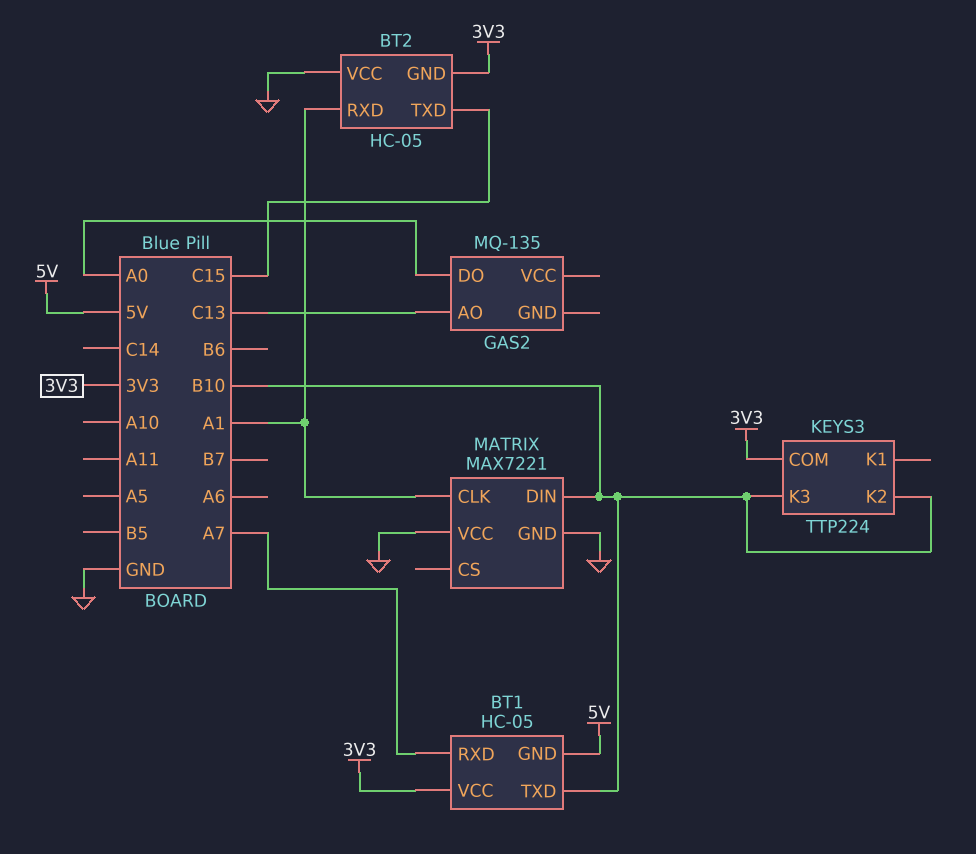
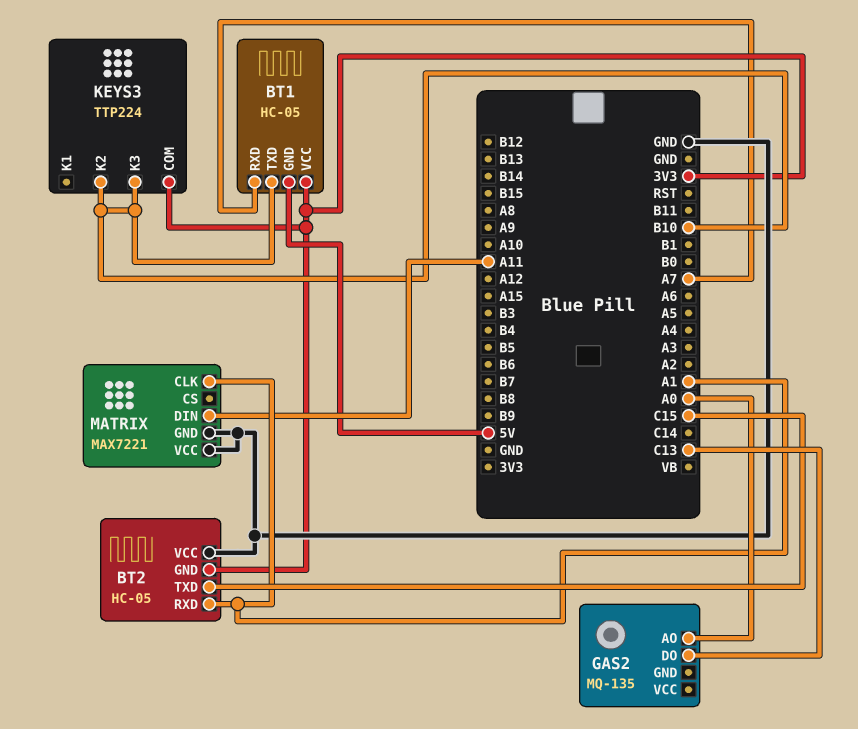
GAS2 pin AO: C13 -> A0
GAS2 pin DO: A0 -> C13
MATRIX pin DIN: B10 -> A11

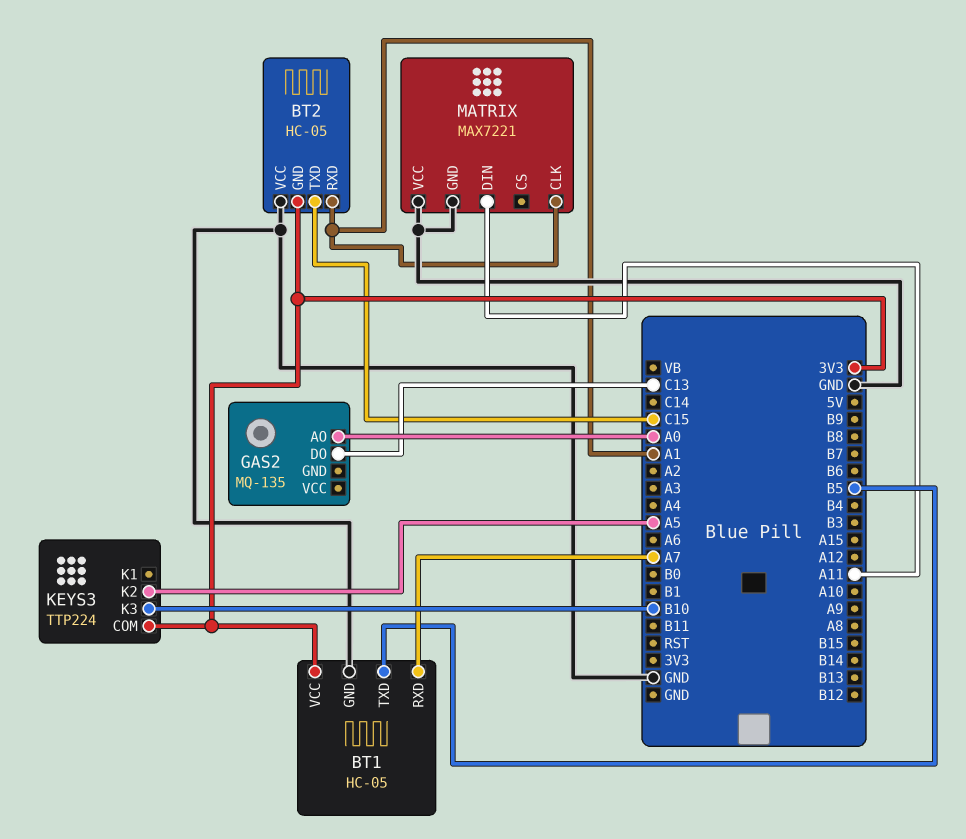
BT1 pin GND: 5V -> GND
BT1 pin TXD: B10 -> B5
KEYS3 pin K2: B10 -> A5

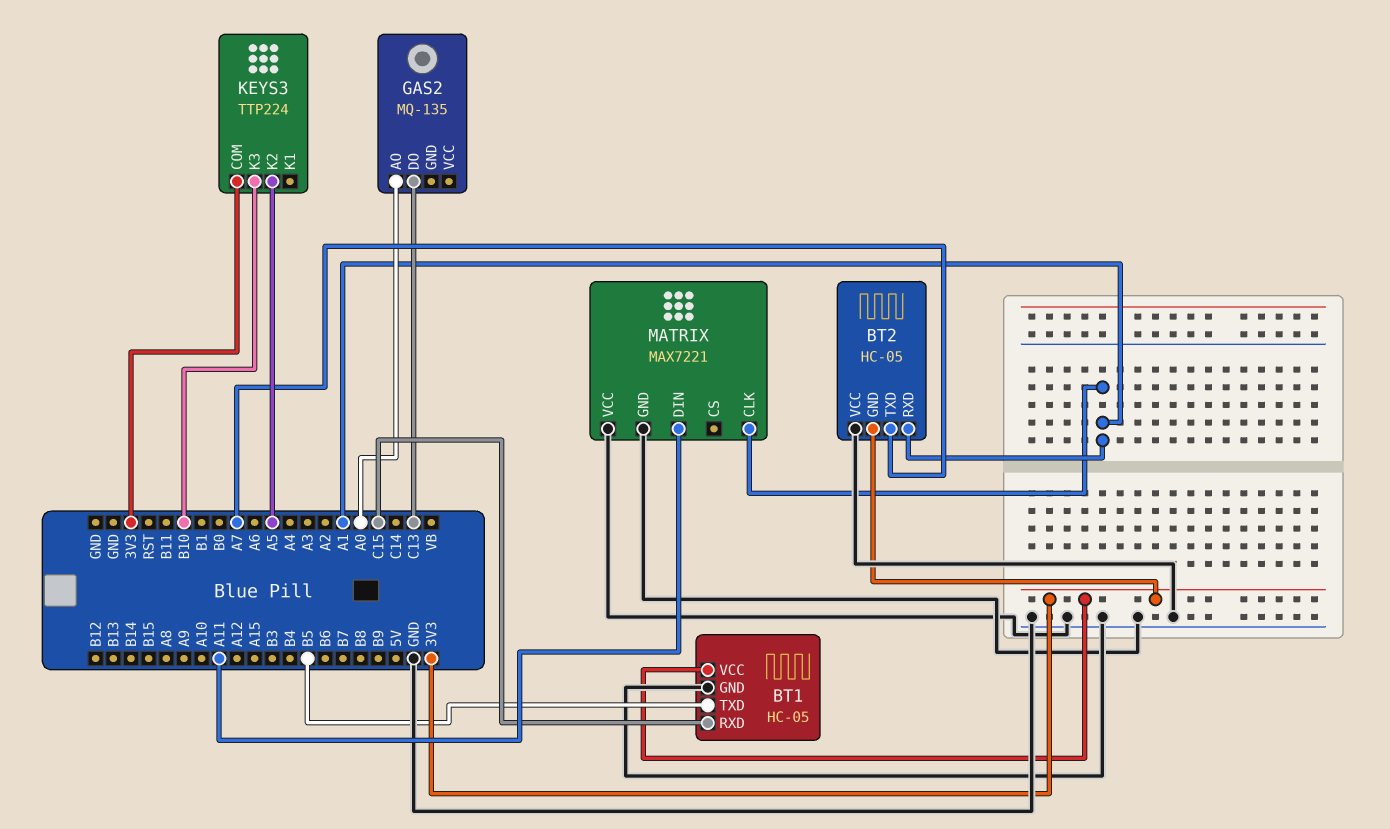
BT1 pin RXD: A7 -> C15
BT2 pin TXD: C15 -> A7

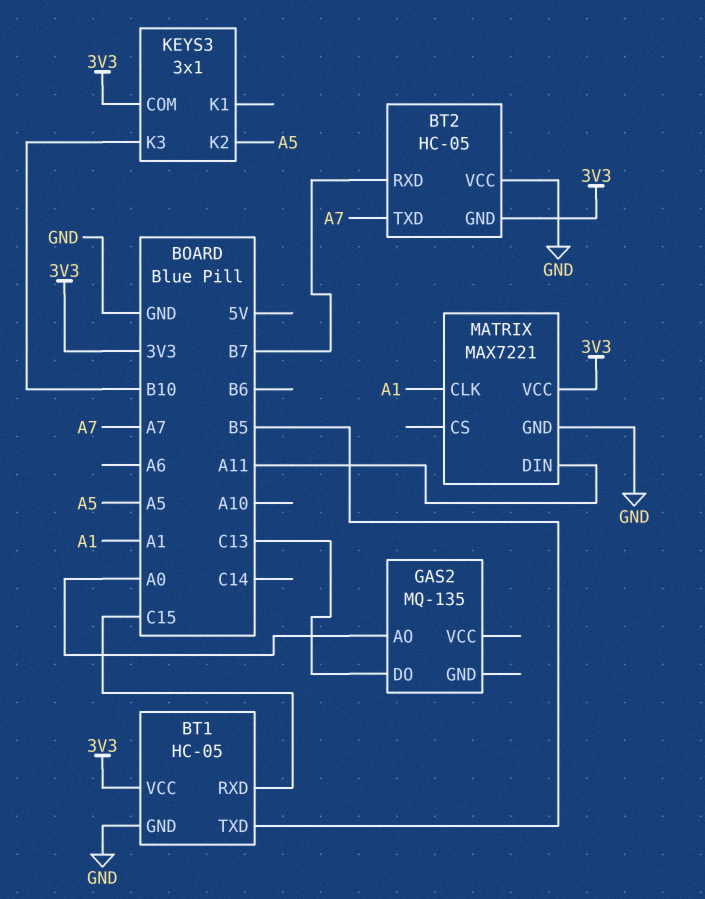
BT2 pin RXD: A1 -> B7
KEYS3: TTP224 -> 3x1
MATRIX pin VCC: GND -> 3V3

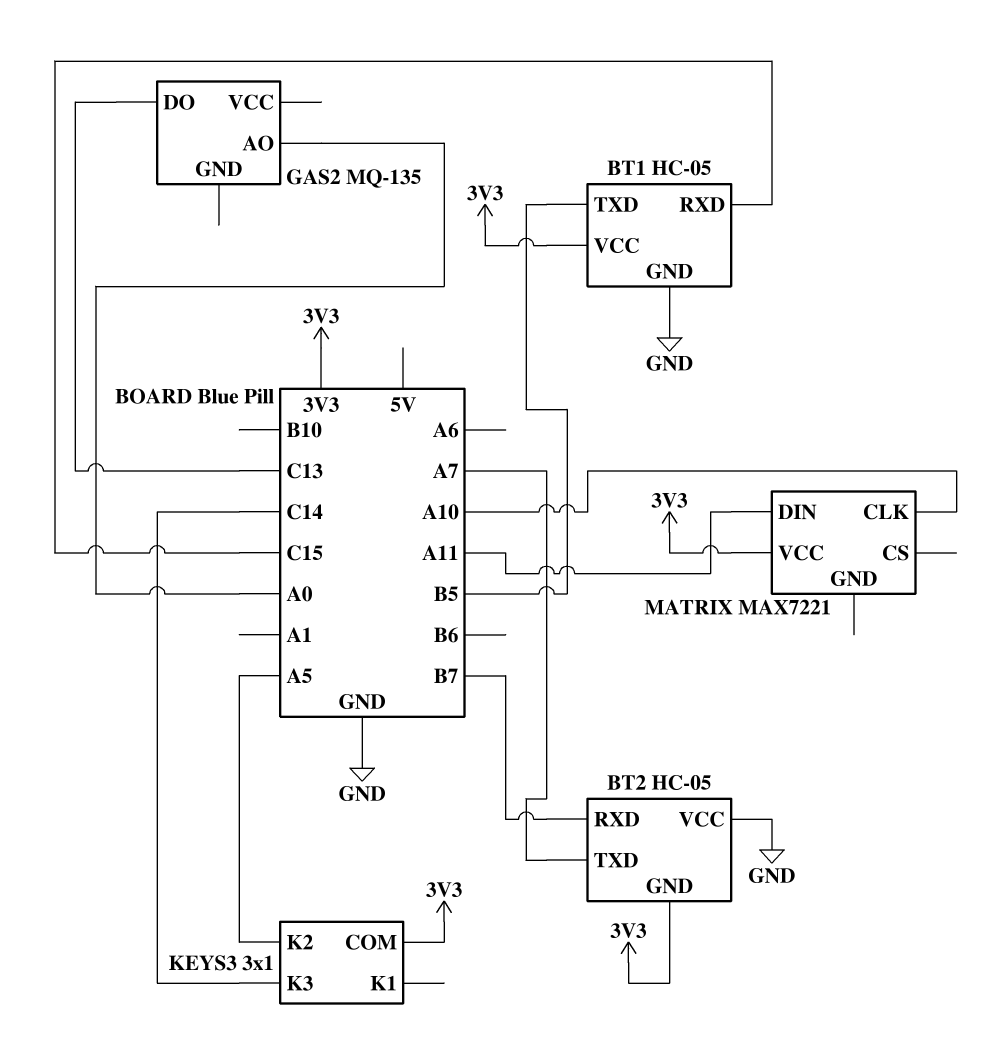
KEYS3 pin K3: B10 -> C14
MATRIX pin CLK: A1 -> A10
MATRIX pin GND: GND -> none

